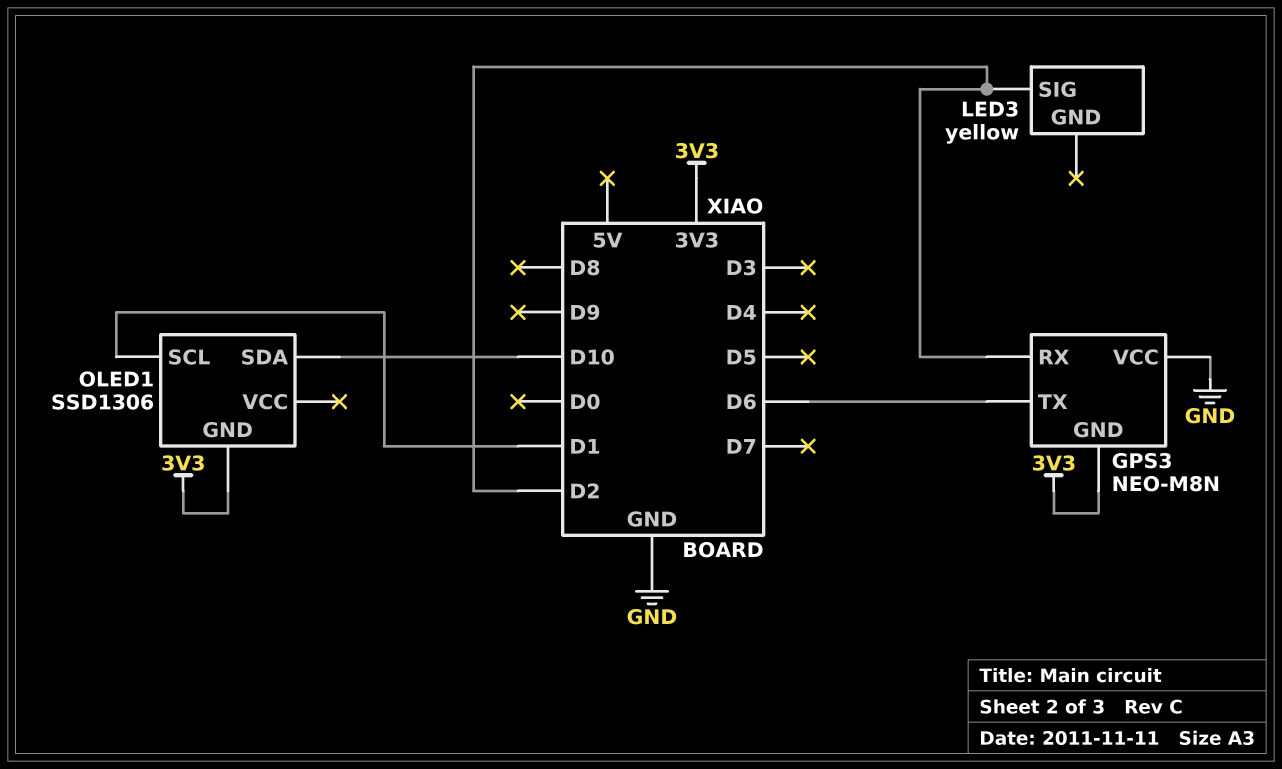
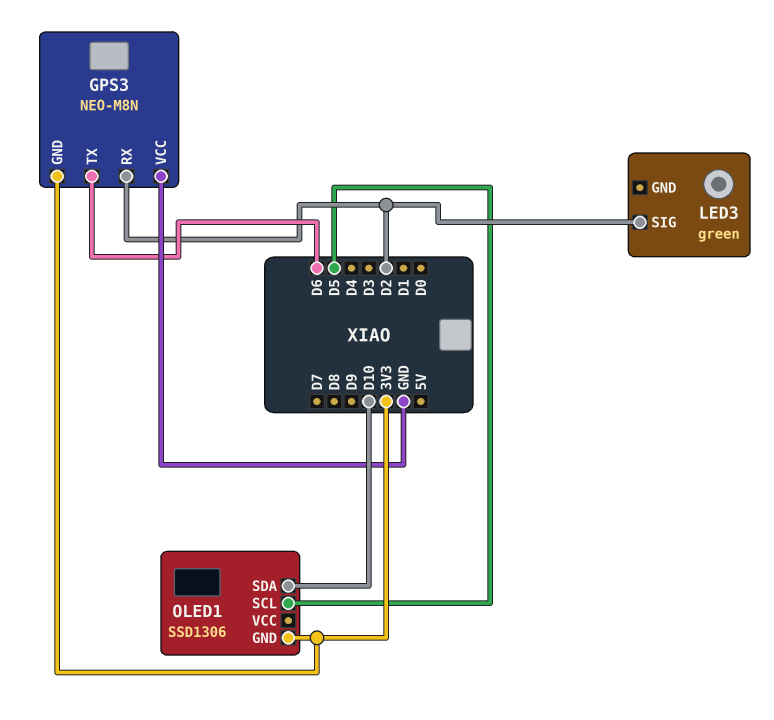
LED3: yellow -> green
OLED1 pin SCL: D1 -> D5

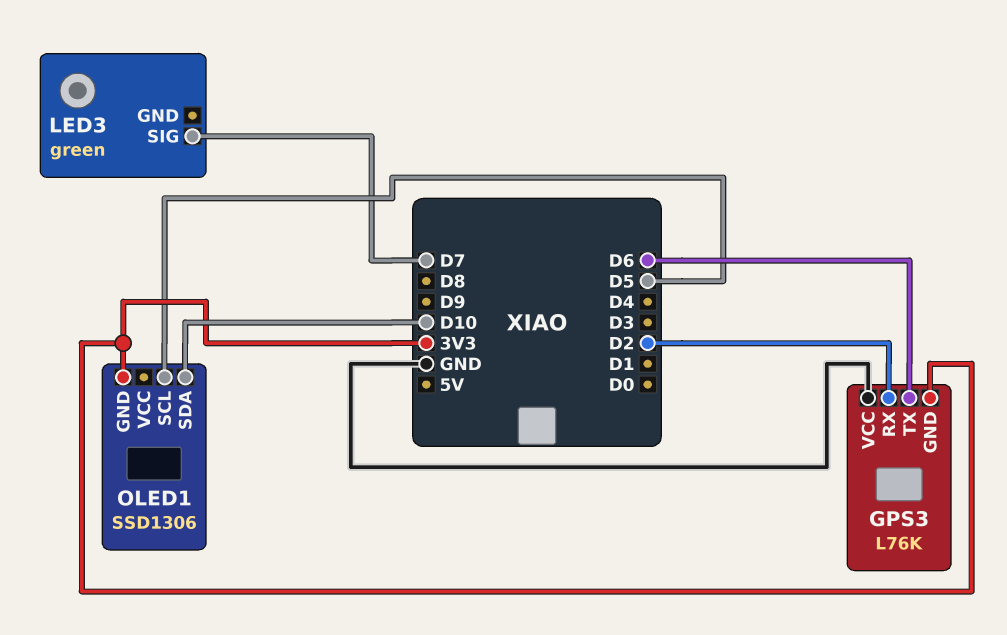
GPS3: NEO-M8N -> L76K
LED3 pin SIG: D2 -> D7

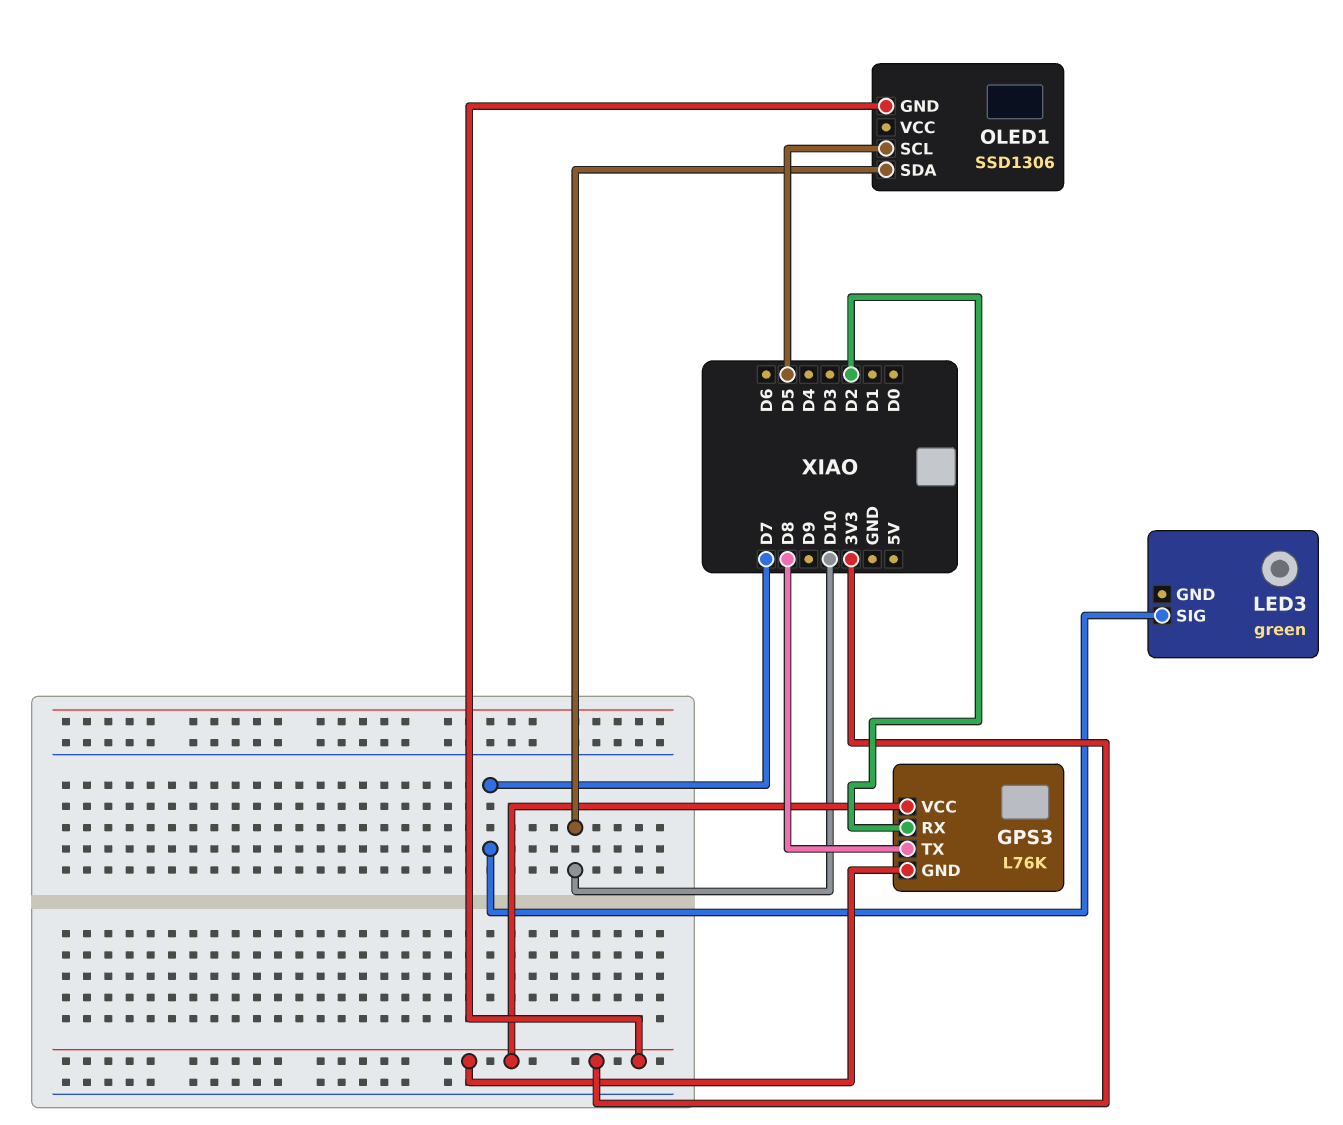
GPS3 pin TX: D6 -> D8
GPS3 pin VCC: GND -> 3V3

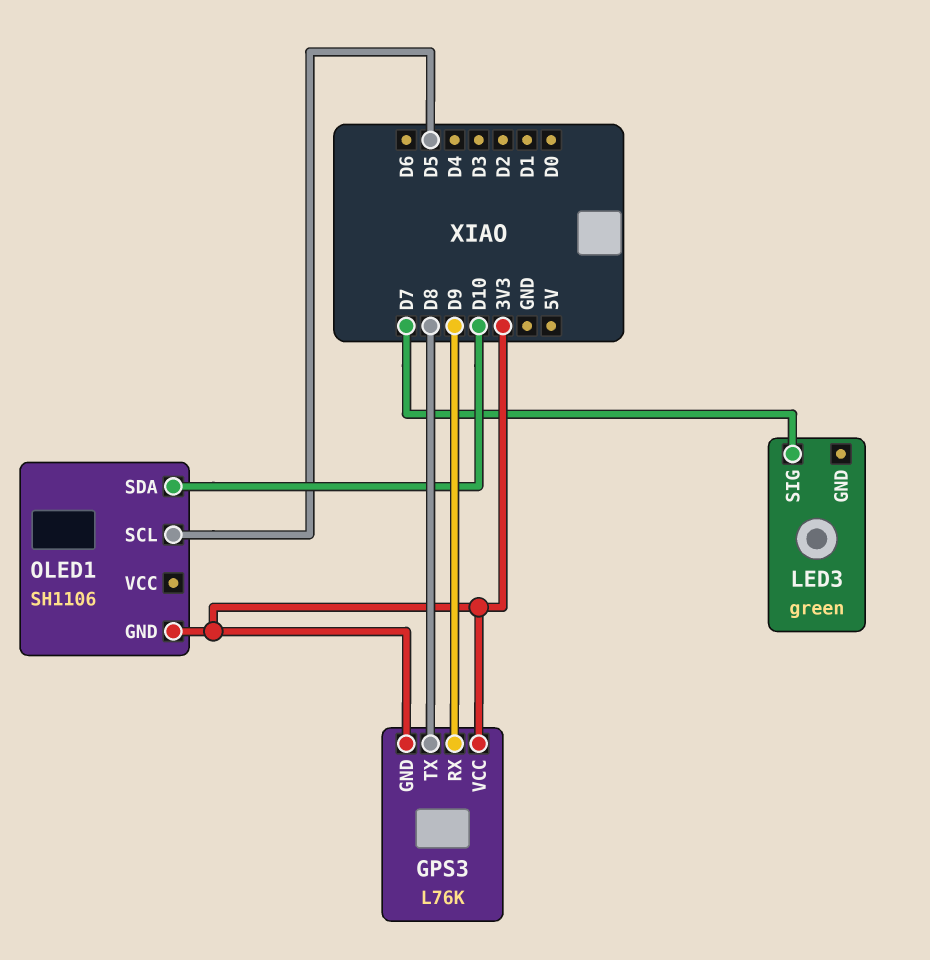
GPS3 pin RX: D2 -> D9
OLED1: SSD1306 -> SH1106

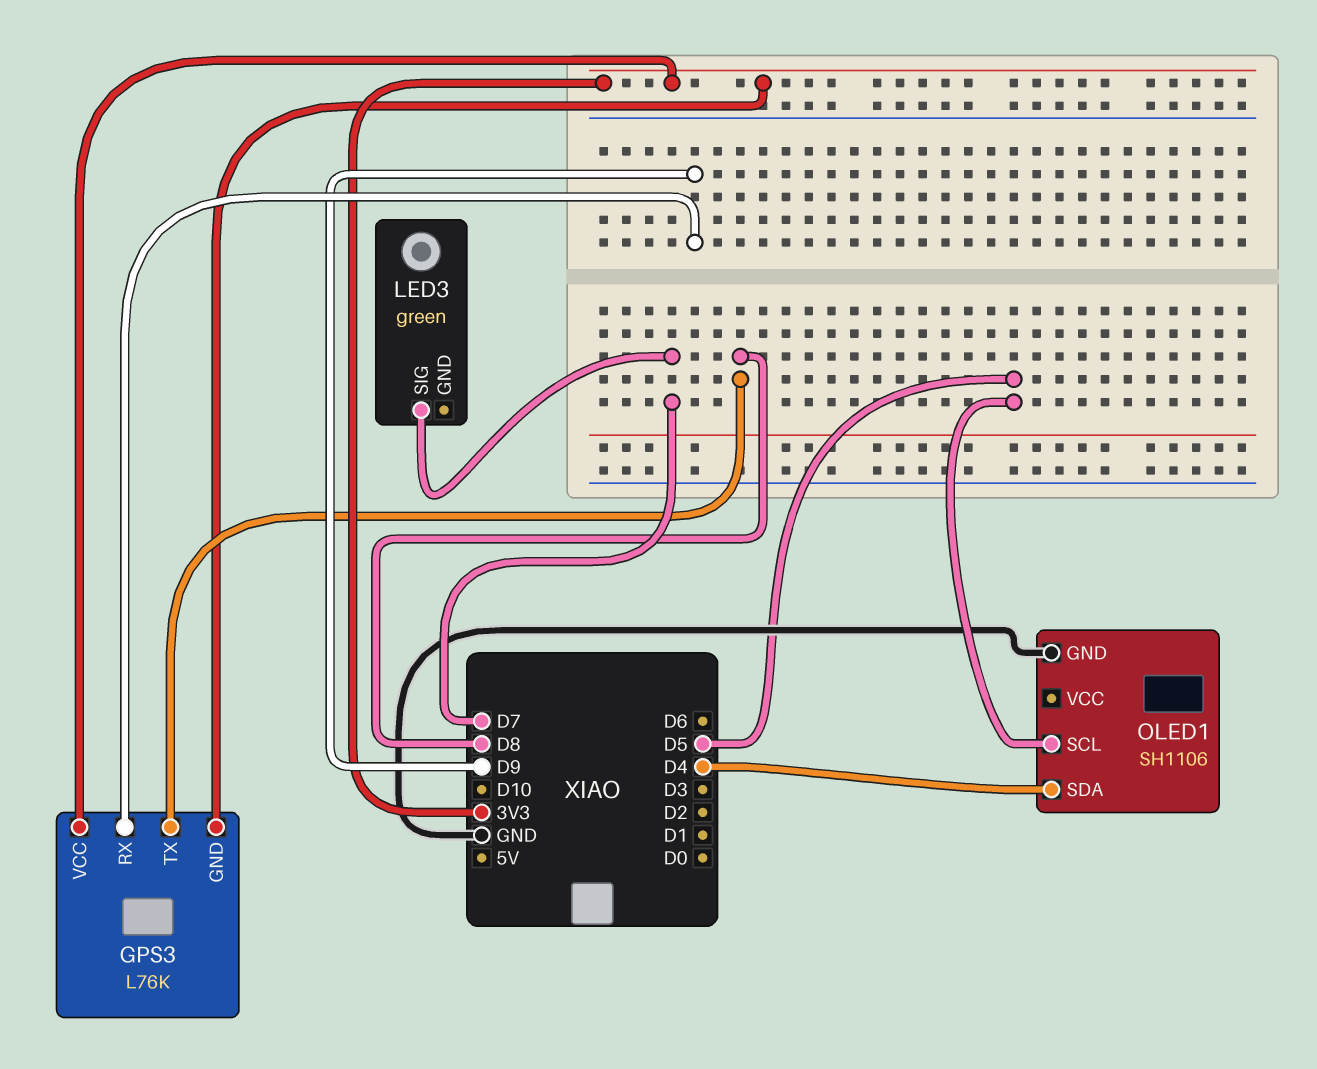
OLED1 pin GND: 3V3 -> GND
OLED1 pin SDA: D10 -> D4

